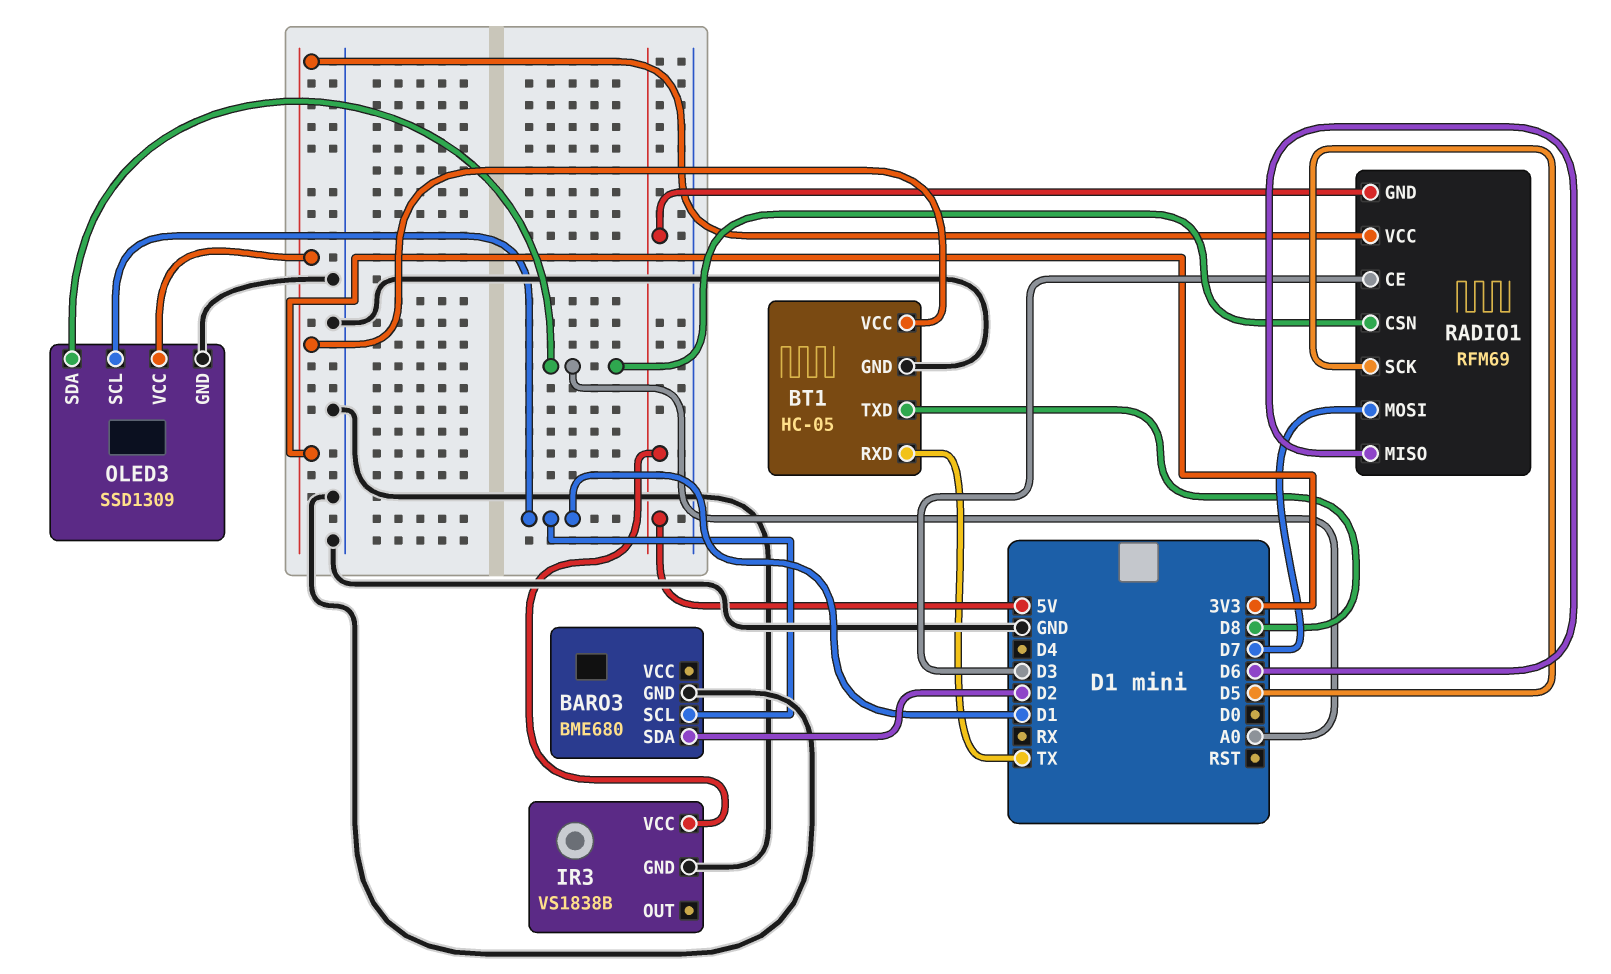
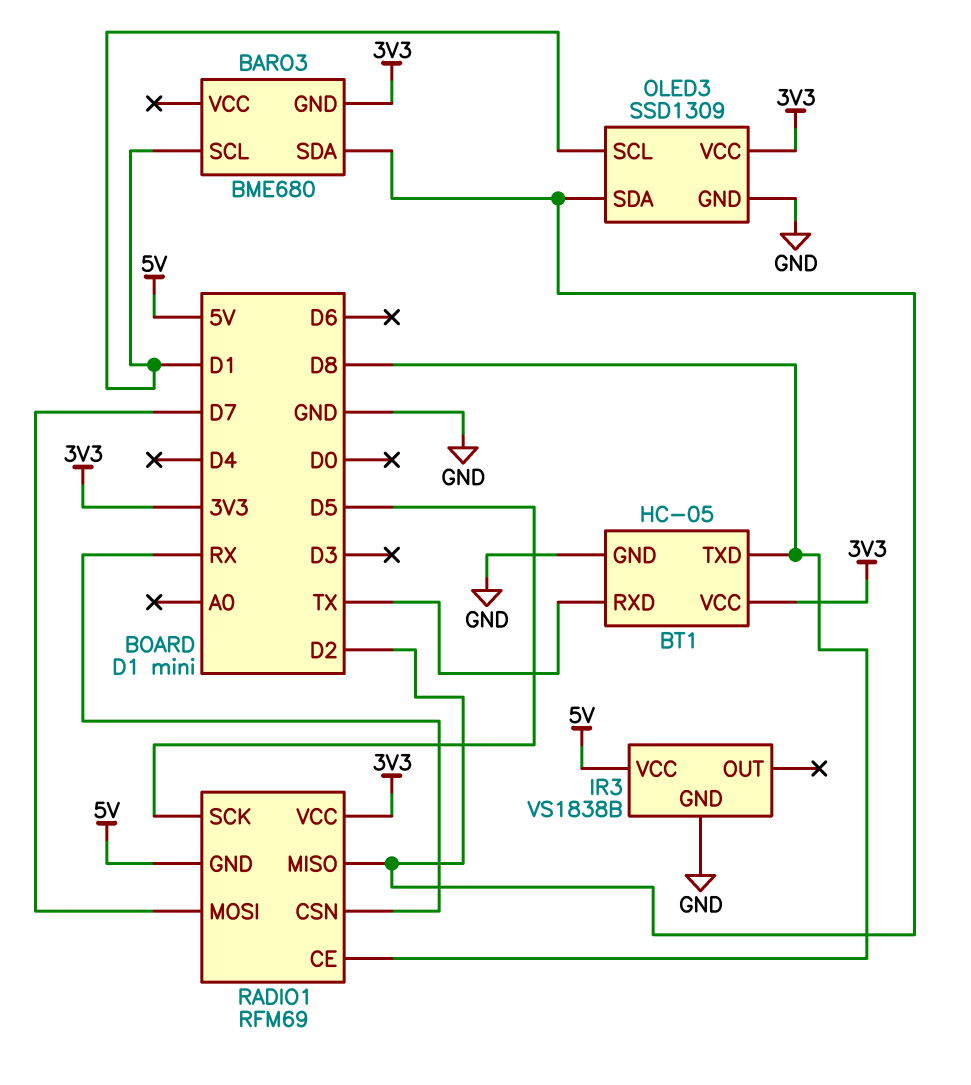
BARO3 pin GND: GND -> 3V3
OLED3 pin SDA: A0 -> D2
RADIO1 pin CE: D3 -> D8
RADIO1 pin CSN: A0 -> RX
RADIO1 pin MISO: D6 -> D2

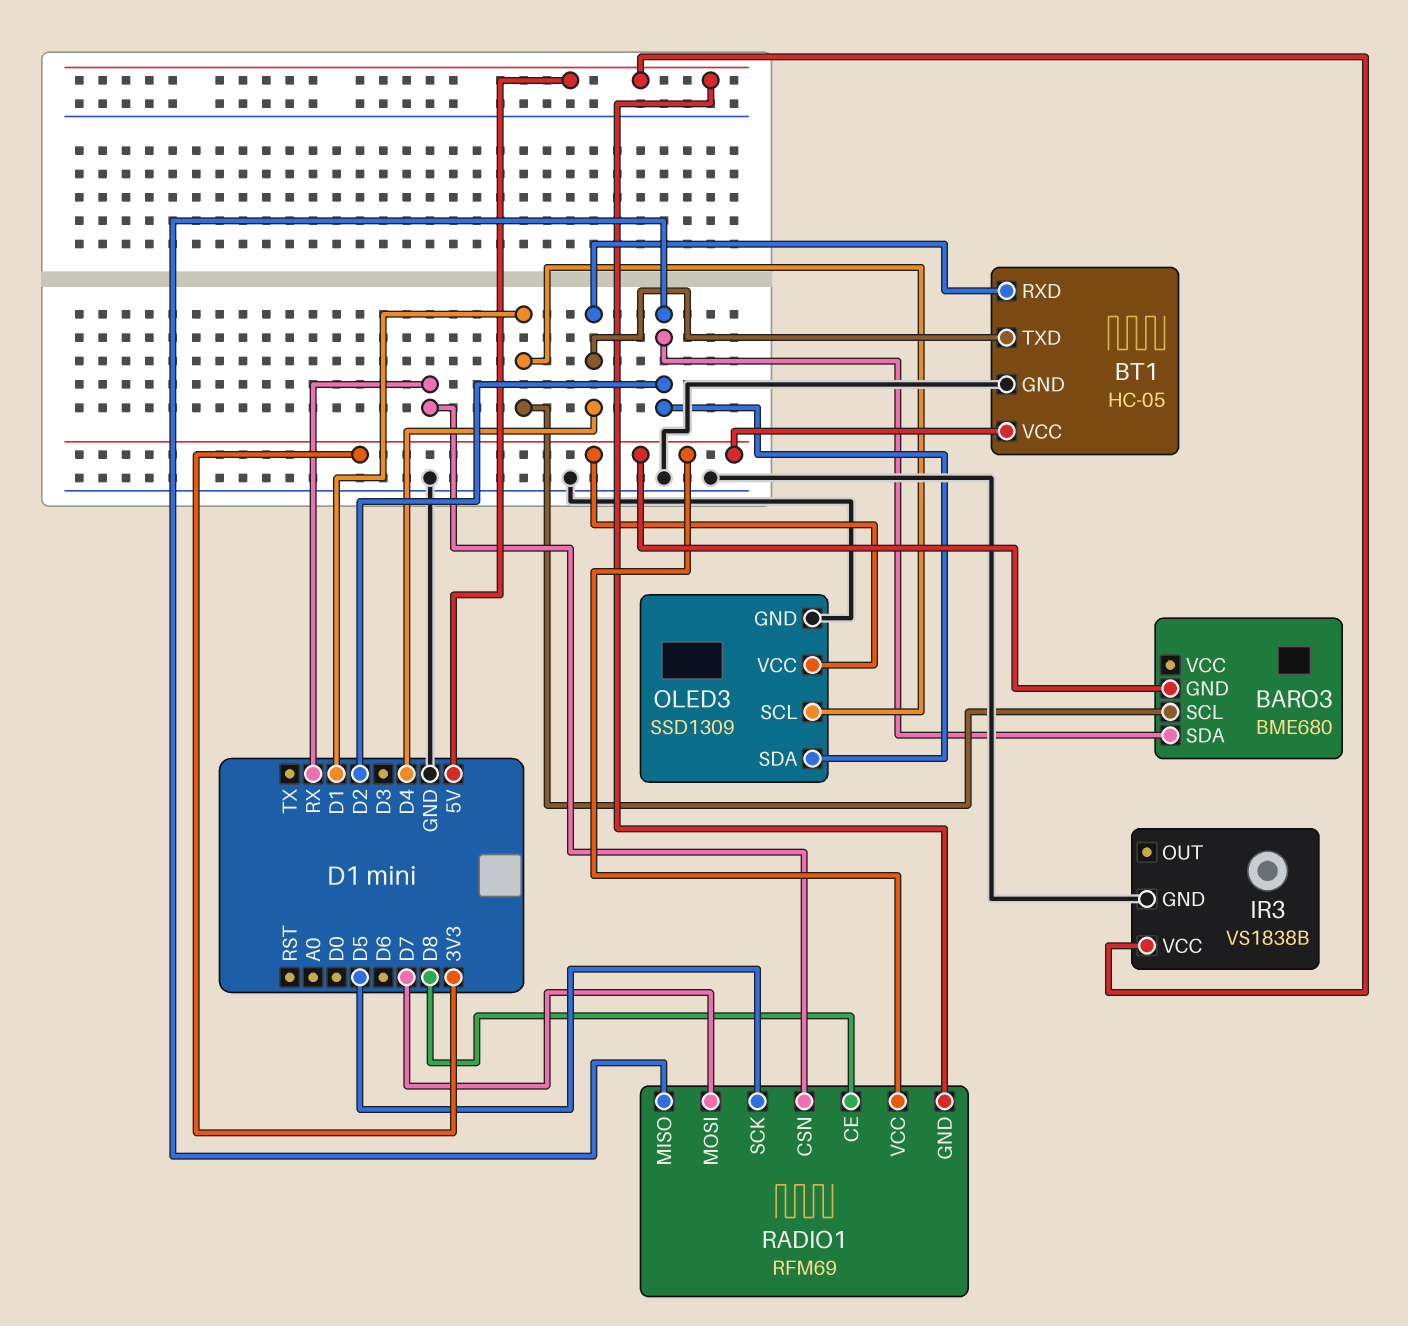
BT1 pin RXD: TX -> D4
BT1 pin TXD: D8 -> D4

